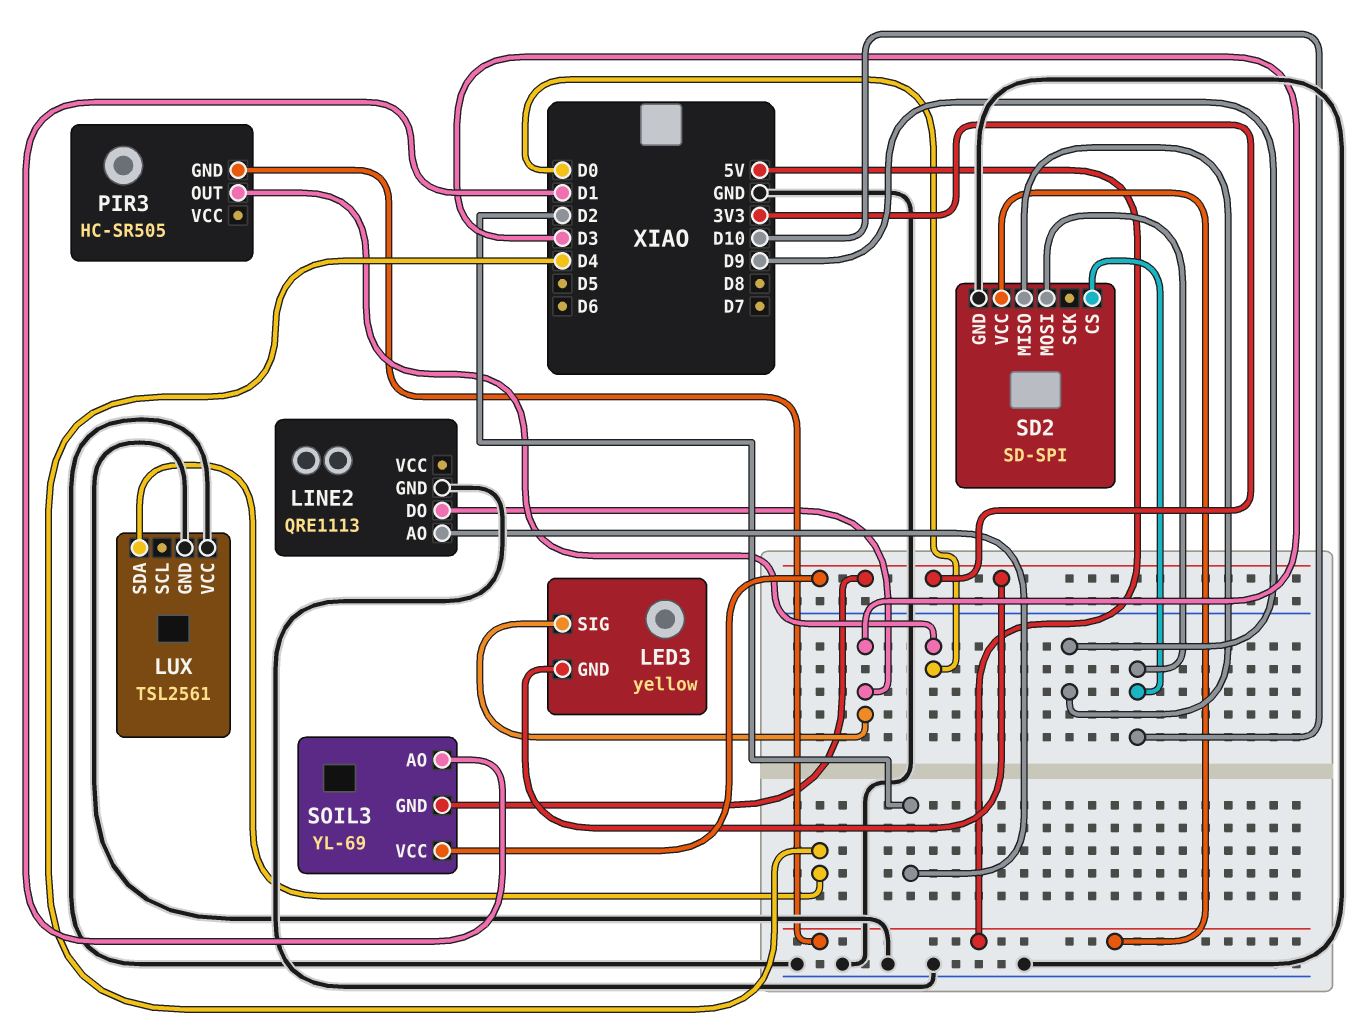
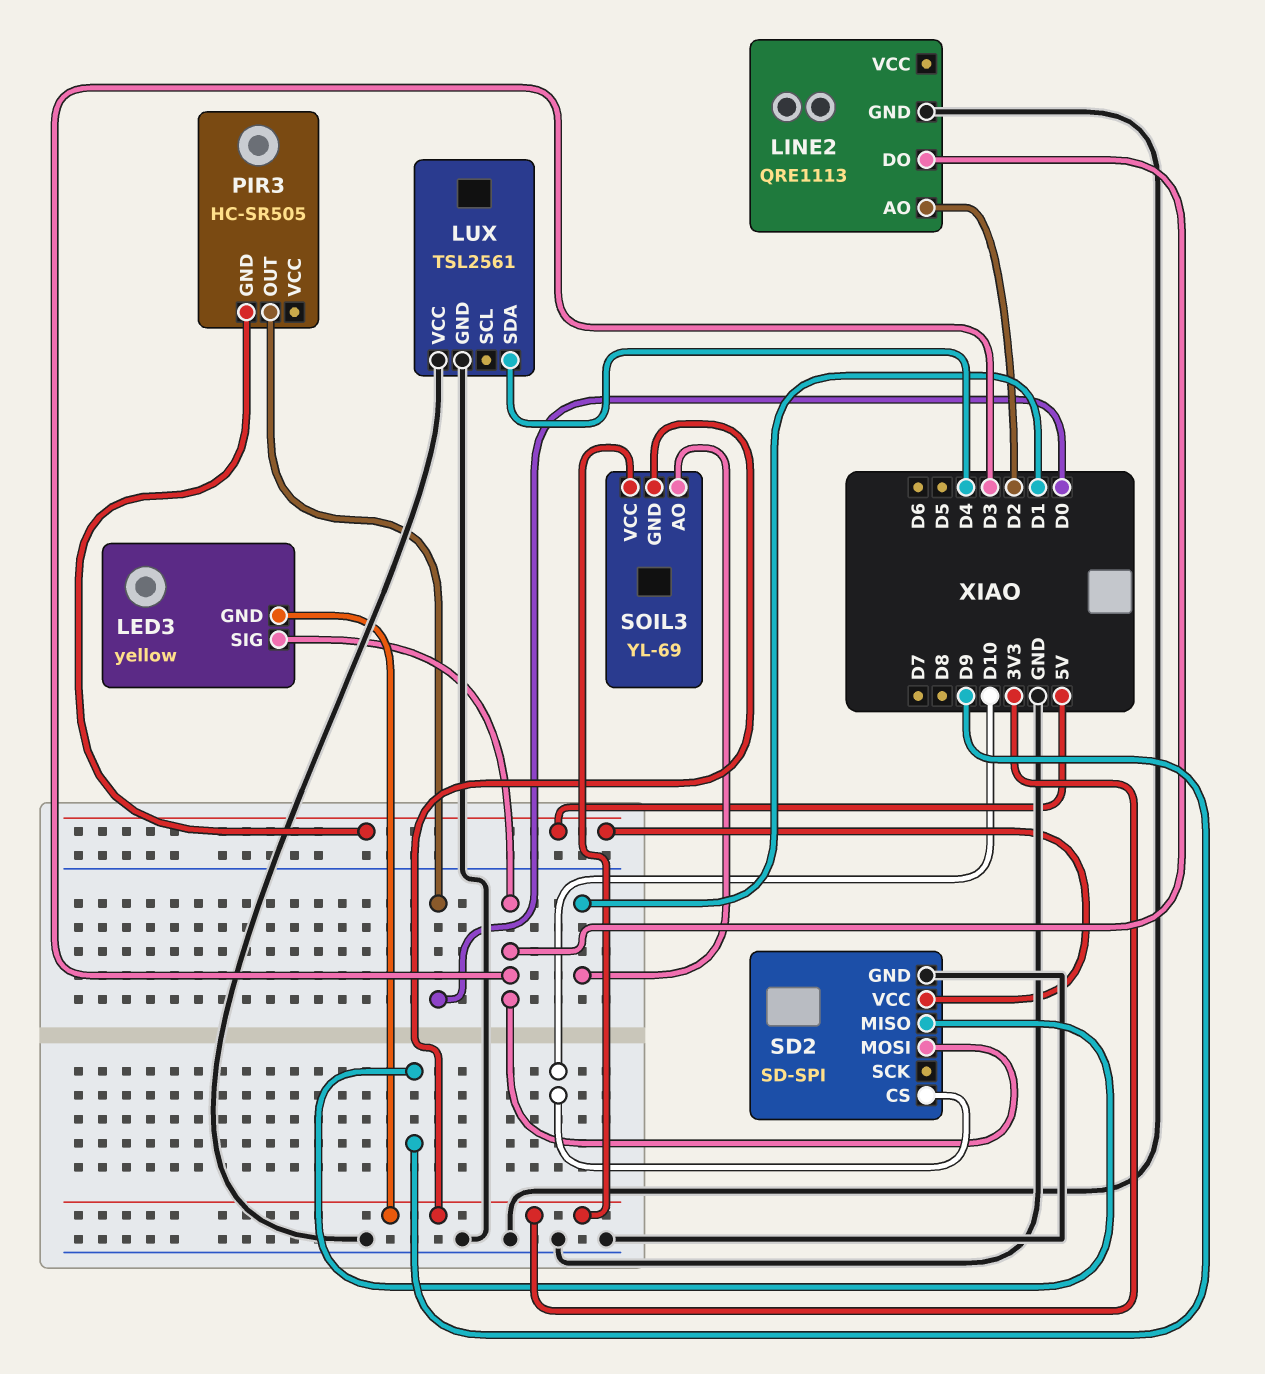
SD2 pin MOSI: D10 -> D3

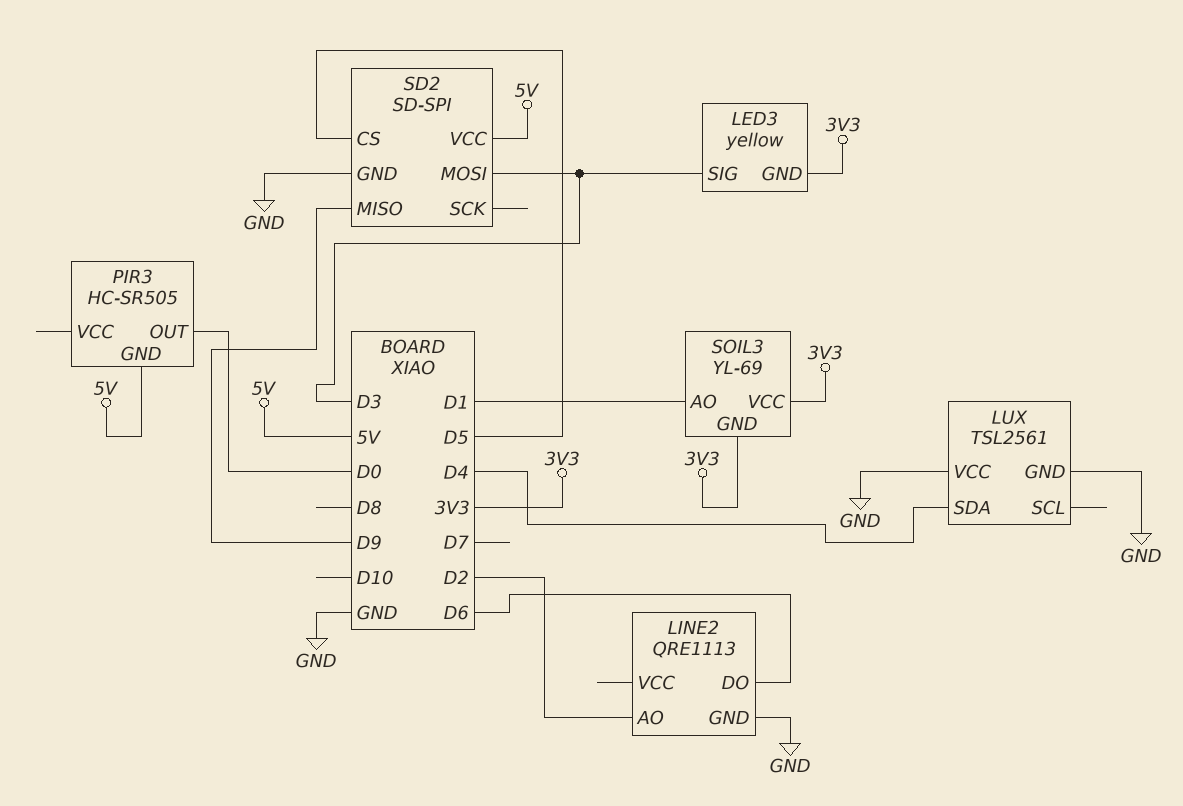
LINE2 pin DO: D3 -> D6
SD2 pin CS: D10 -> D5

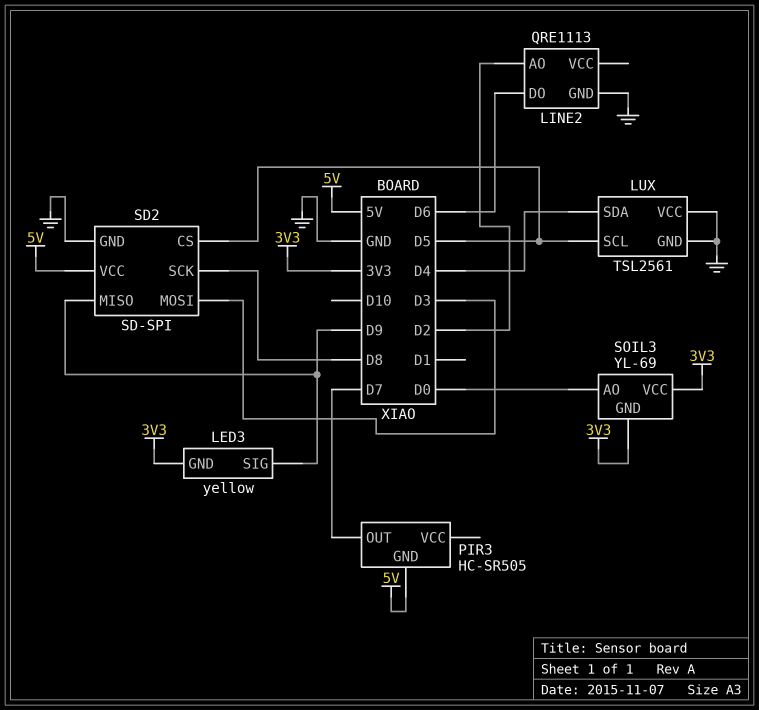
LED3 pin SIG: D3 -> D9
LUX pin SCL: none -> D5
PIR3 pin OUT: D0 -> D7
SD2 pin SCK: none -> D8
SOIL3 pin AO: D1 -> D0

